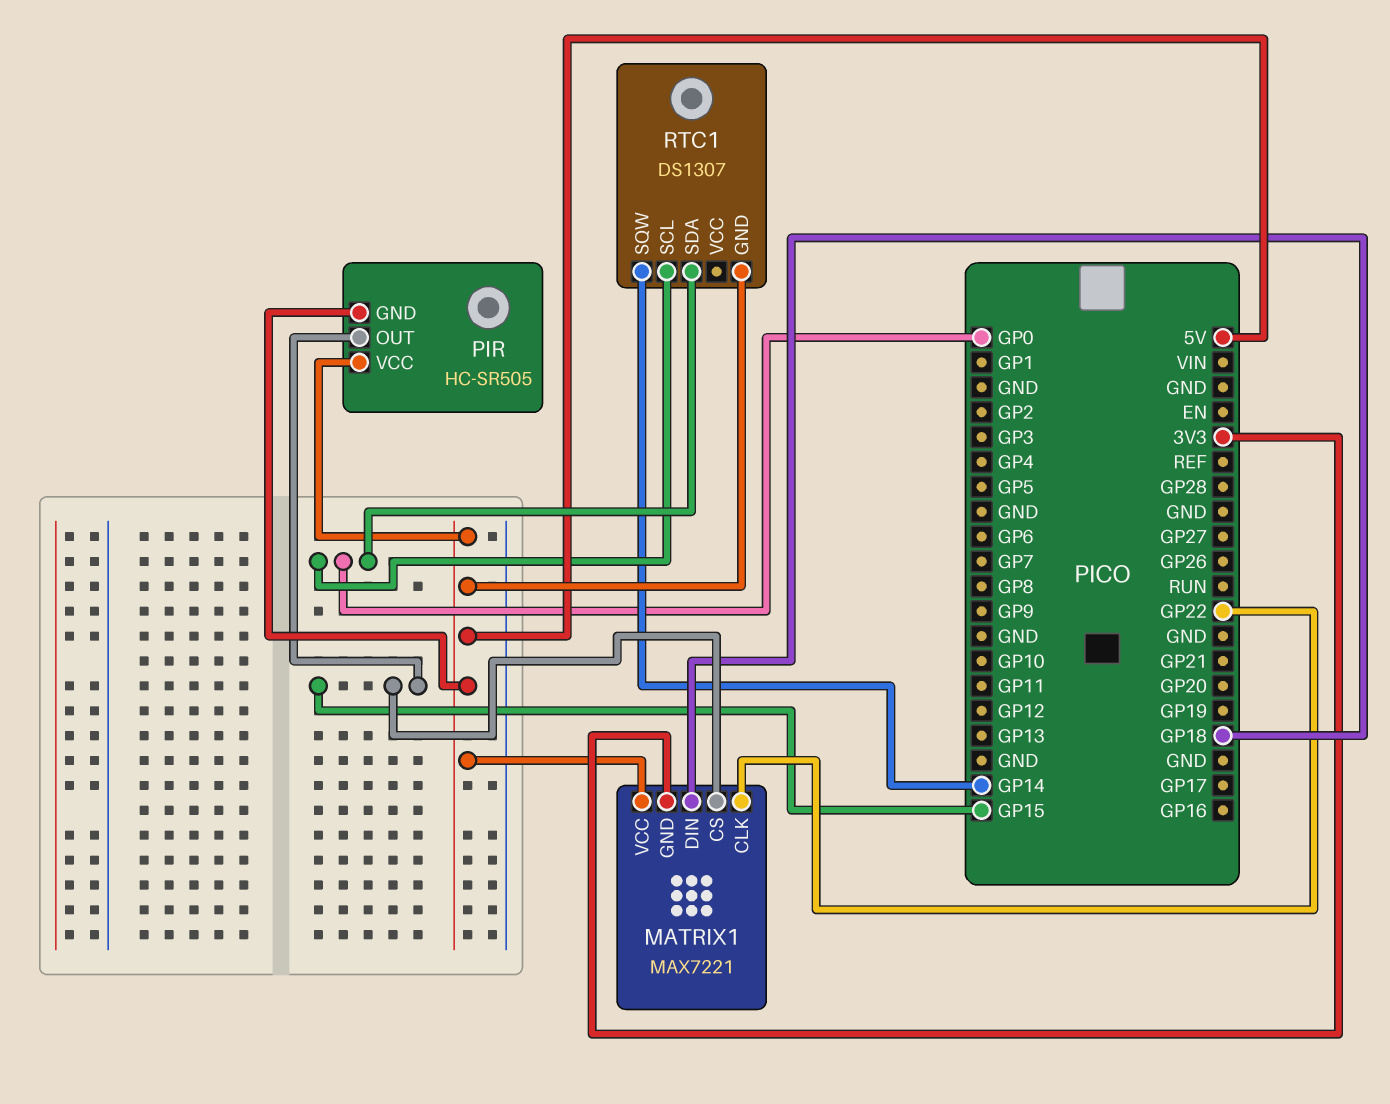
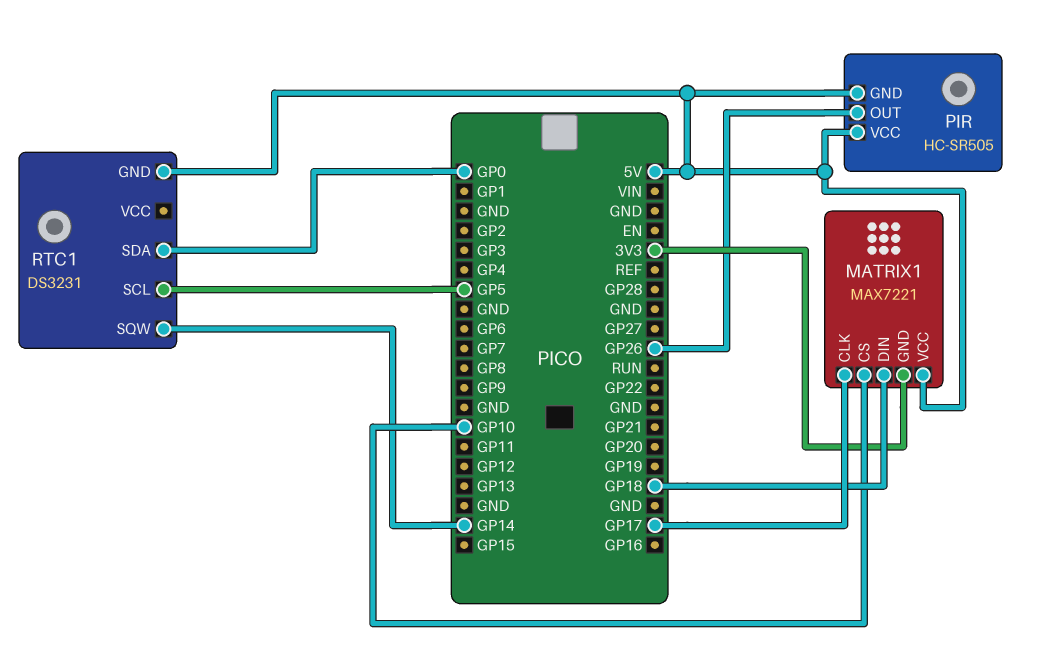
MATRIX1 pin CLK: GP22 -> GP17
MATRIX1 pin CS: GP15 -> GP10
PIR pin OUT: GP15 -> GP26
RTC1: DS1307 -> DS3231
RTC1 pin SCL: GP0 -> GP5

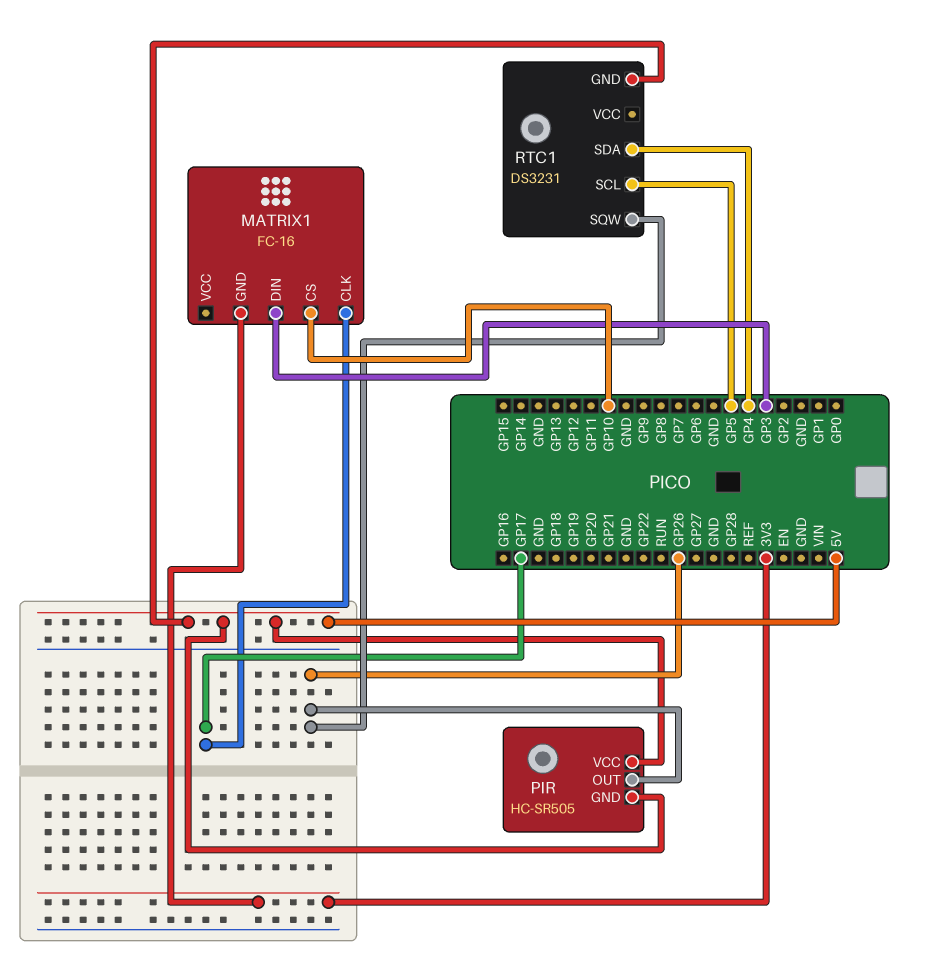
MATRIX1: MAX7221 -> FC-16
MATRIX1 pin DIN: GP18 -> GP3
MATRIX1 pin VCC: 5V -> none
RTC1 pin SDA: GP0 -> GP4
RTC1 pin SQW: GP14 -> GP26

